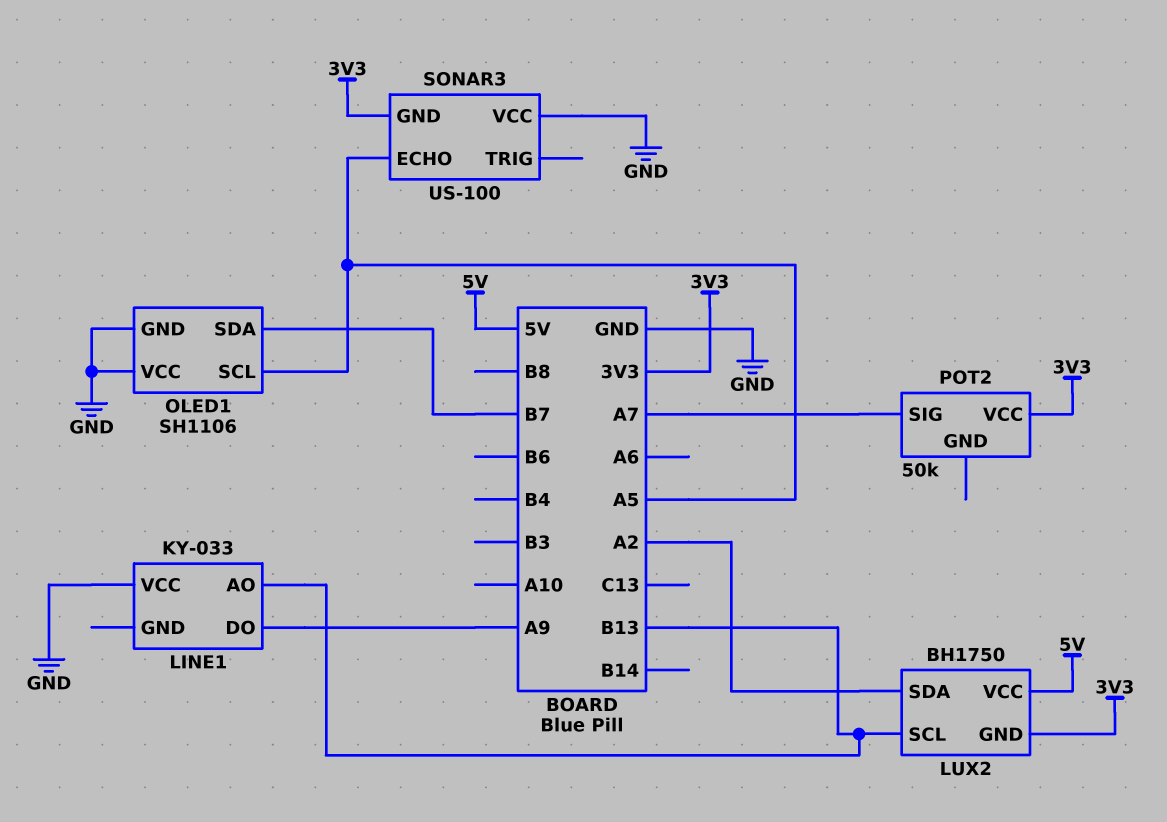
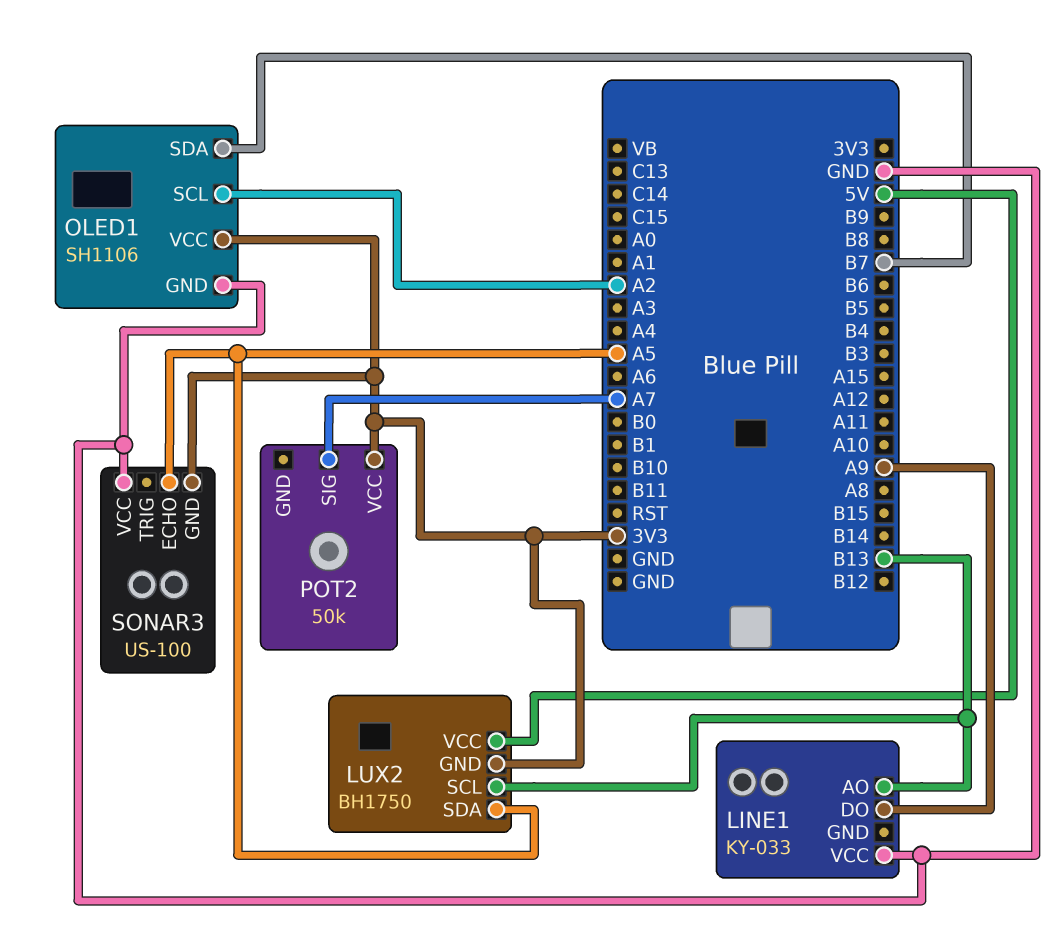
LUX2 pin SDA: A2 -> A5
OLED1 pin SCL: A5 -> A2
OLED1 pin VCC: GND -> 3V3

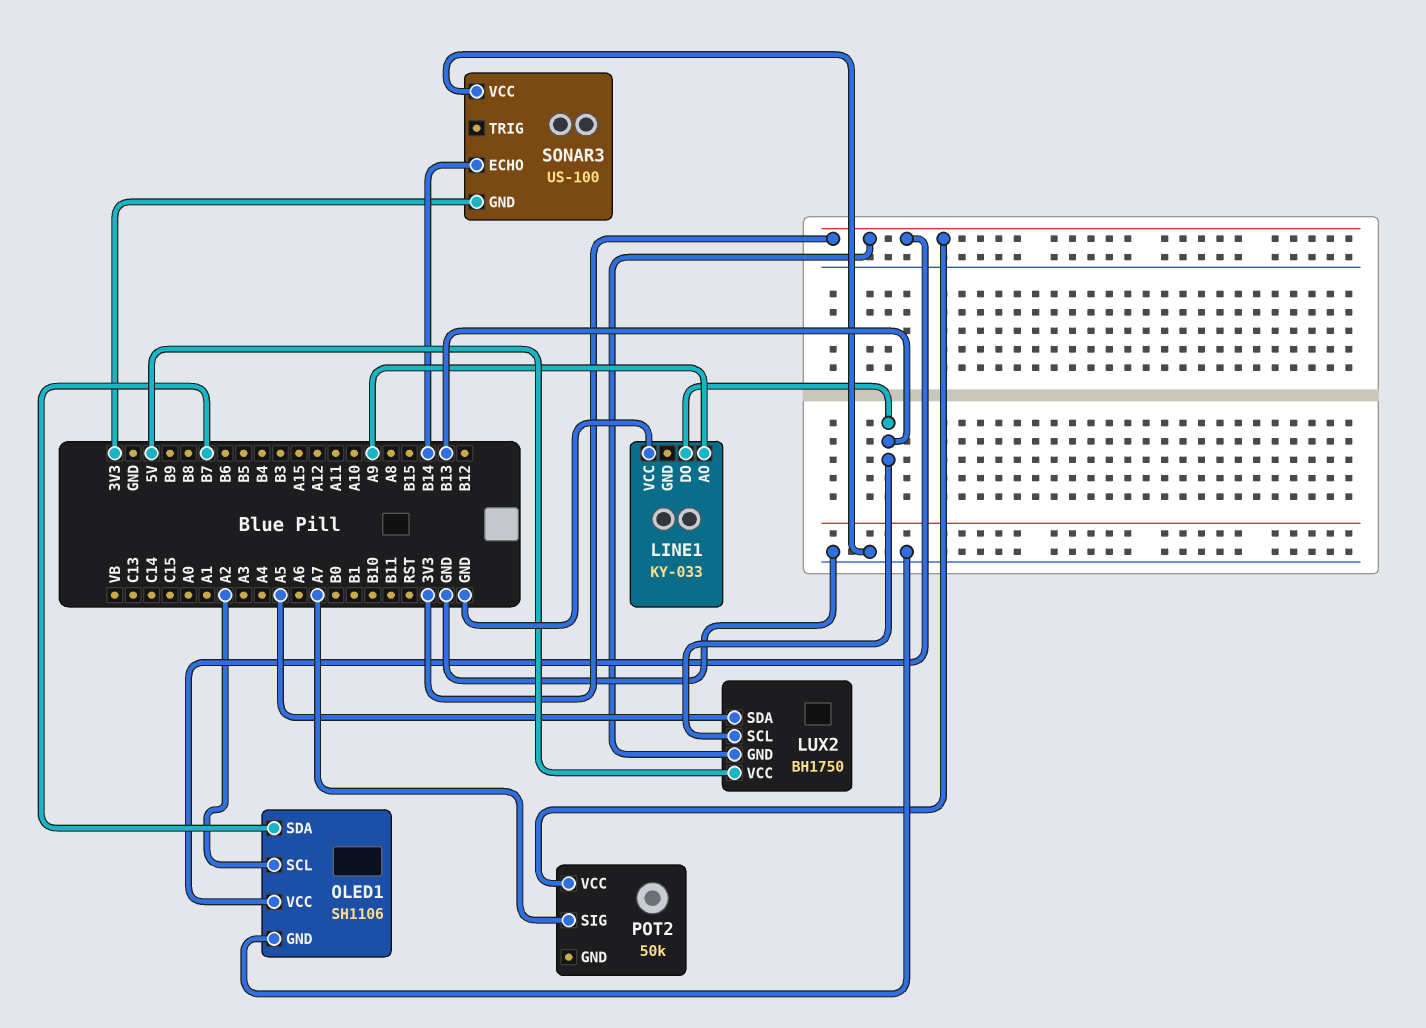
LINE1 pin AO: B13 -> A9
LINE1 pin DO: A9 -> B13
SONAR3 pin ECHO: A5 -> B14

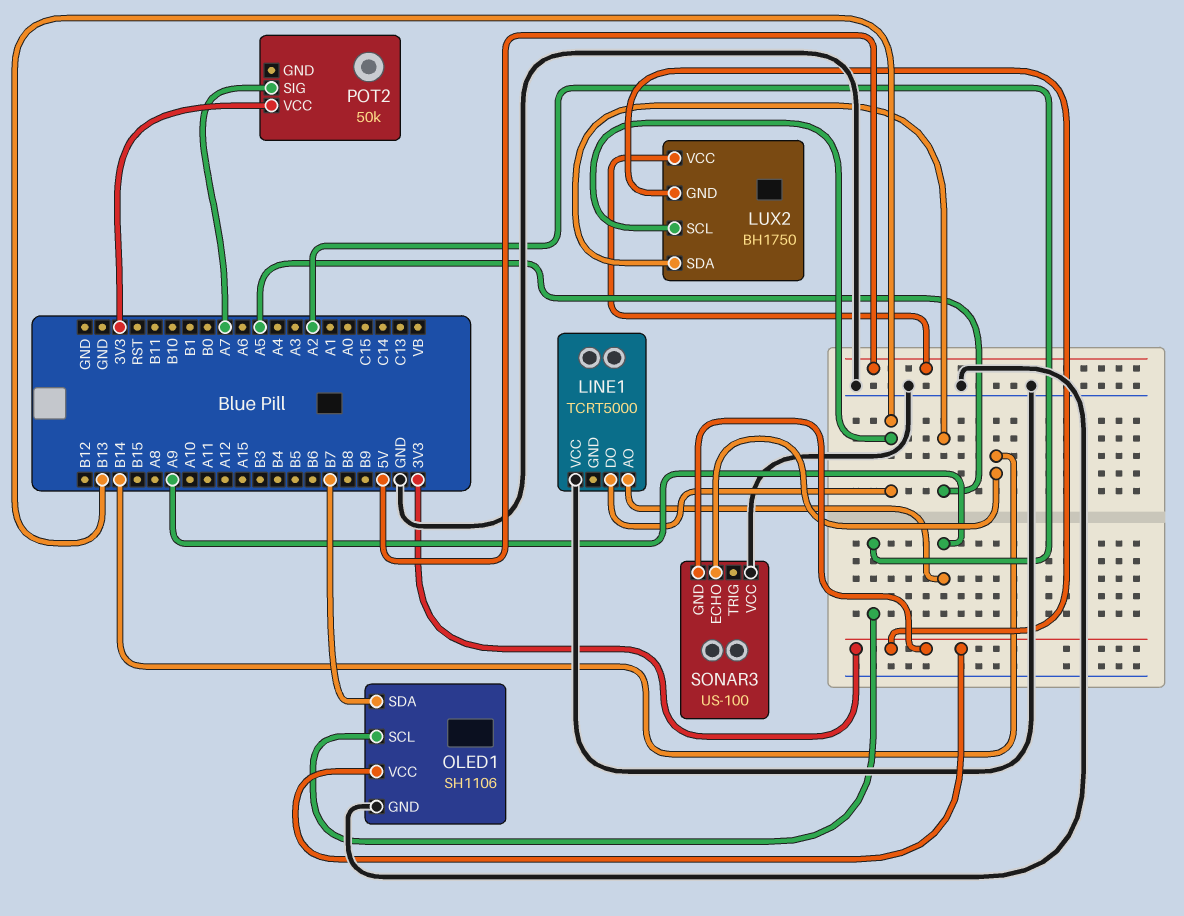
LINE1: KY-033 -> TCRT5000

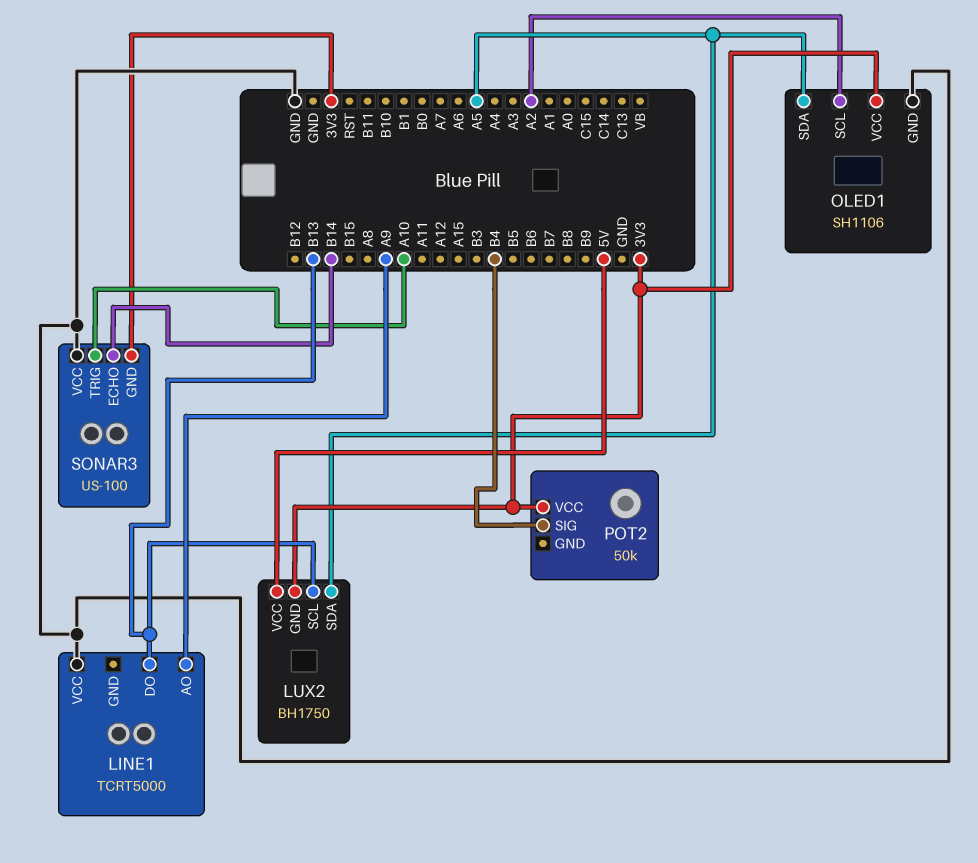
OLED1 pin SDA: B7 -> A5
POT2 pin SIG: A7 -> B4
SONAR3 pin TRIG: none -> A10

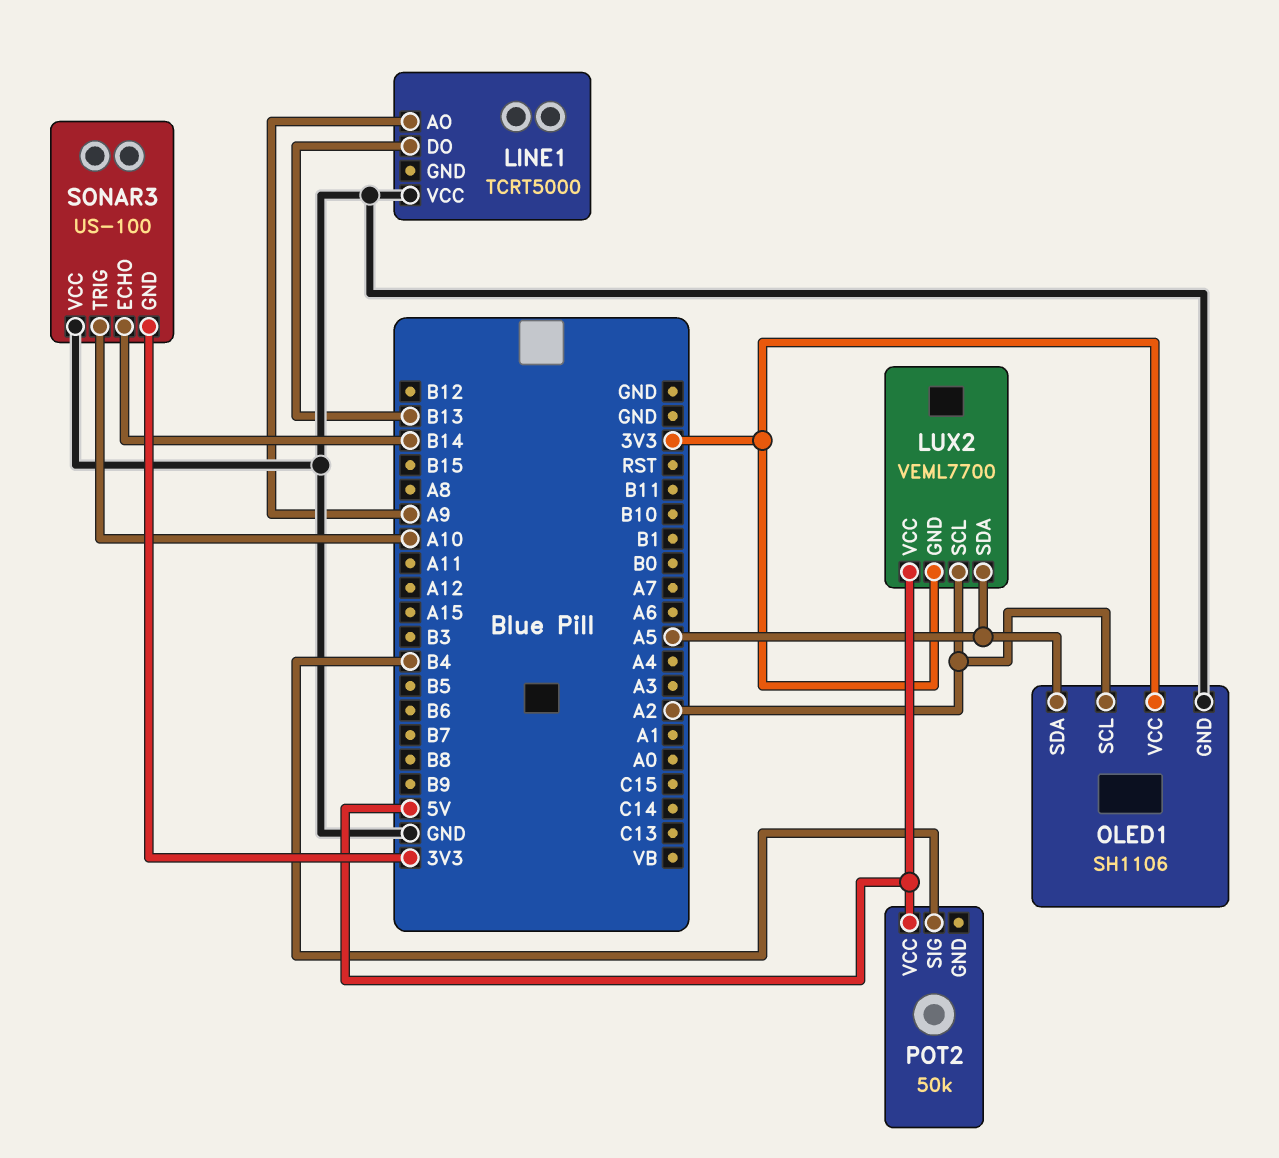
LUX2: BH1750 -> VEML7700
LUX2 pin SCL: B13 -> A2
POT2 pin VCC: 3V3 -> 5V

